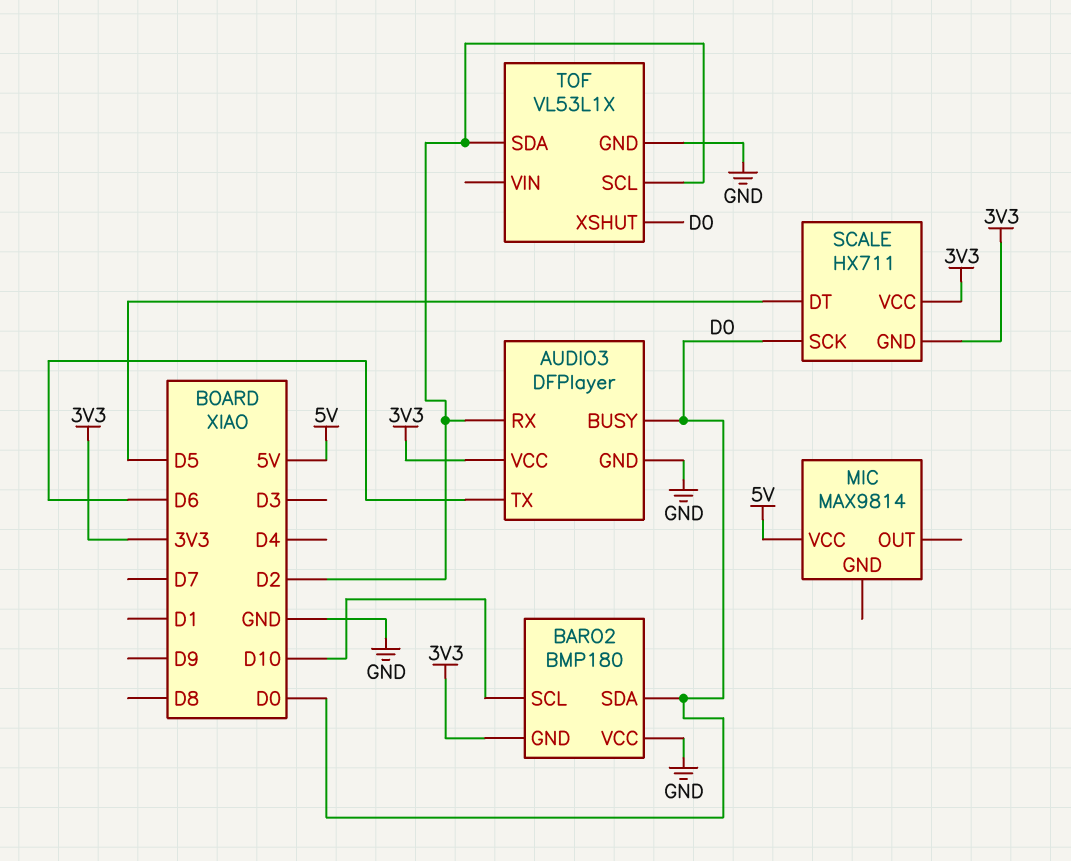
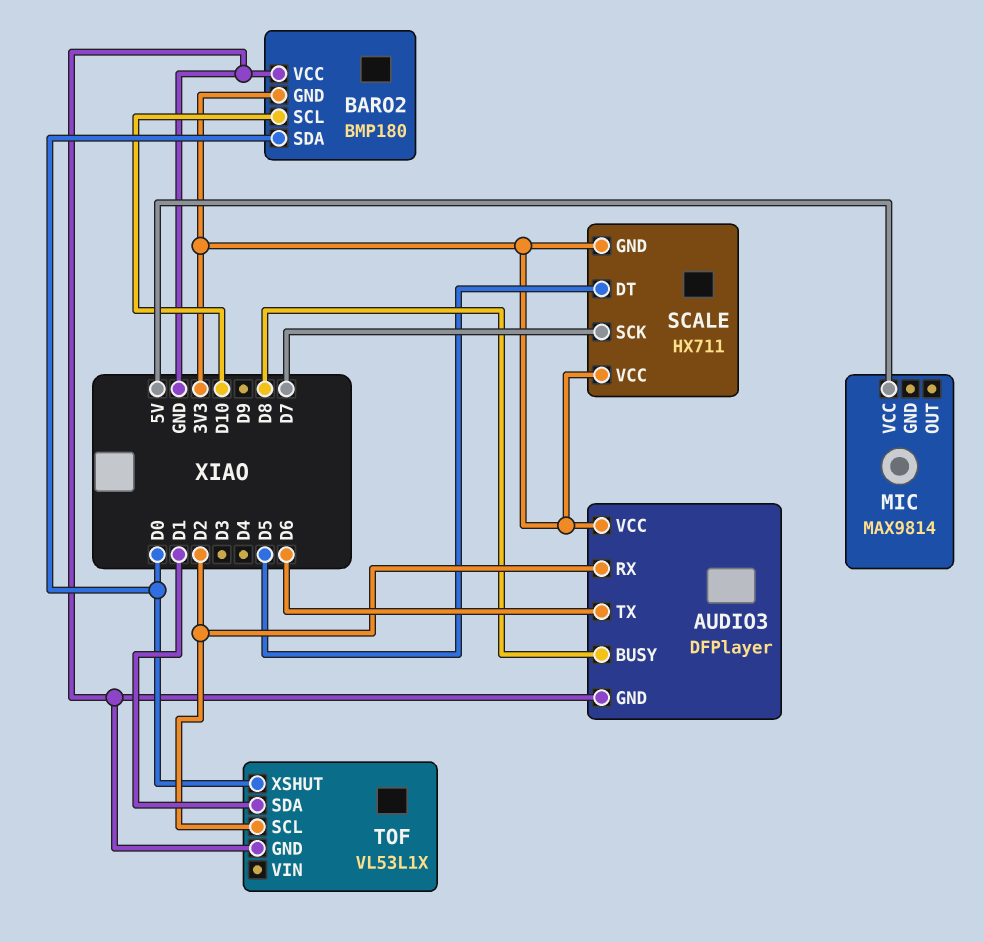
AUDIO3 pin BUSY: D0 -> D8
SCALE pin SCK: D0 -> D7
TOF pin SDA: D2 -> D1

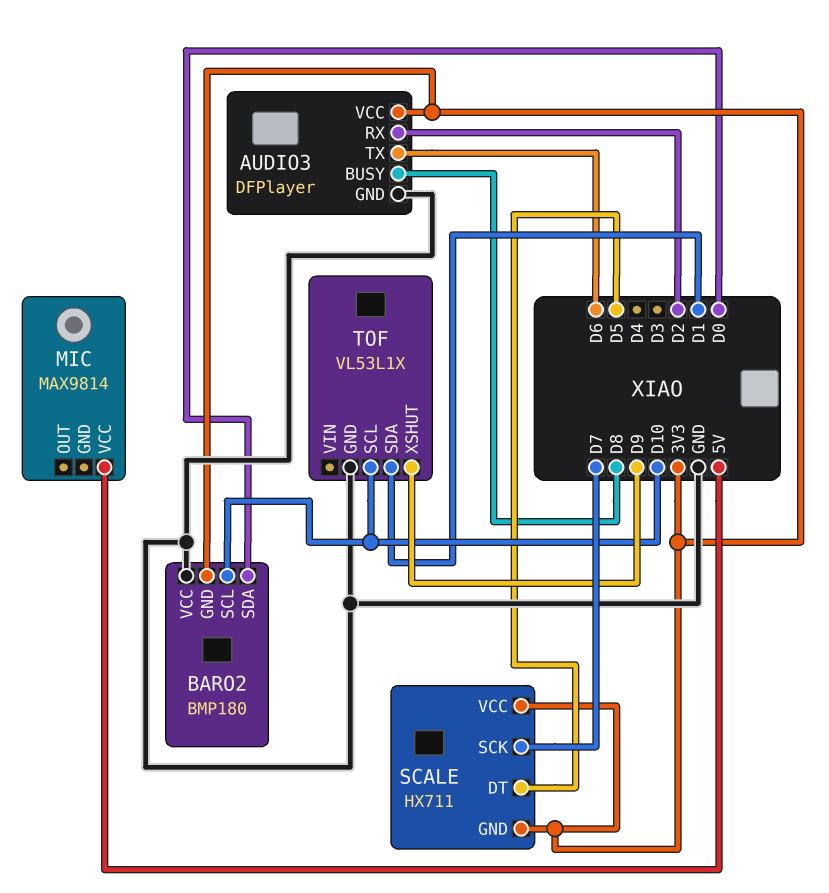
TOF pin SCL: D2 -> D10
TOF pin XSHUT: D0 -> D9

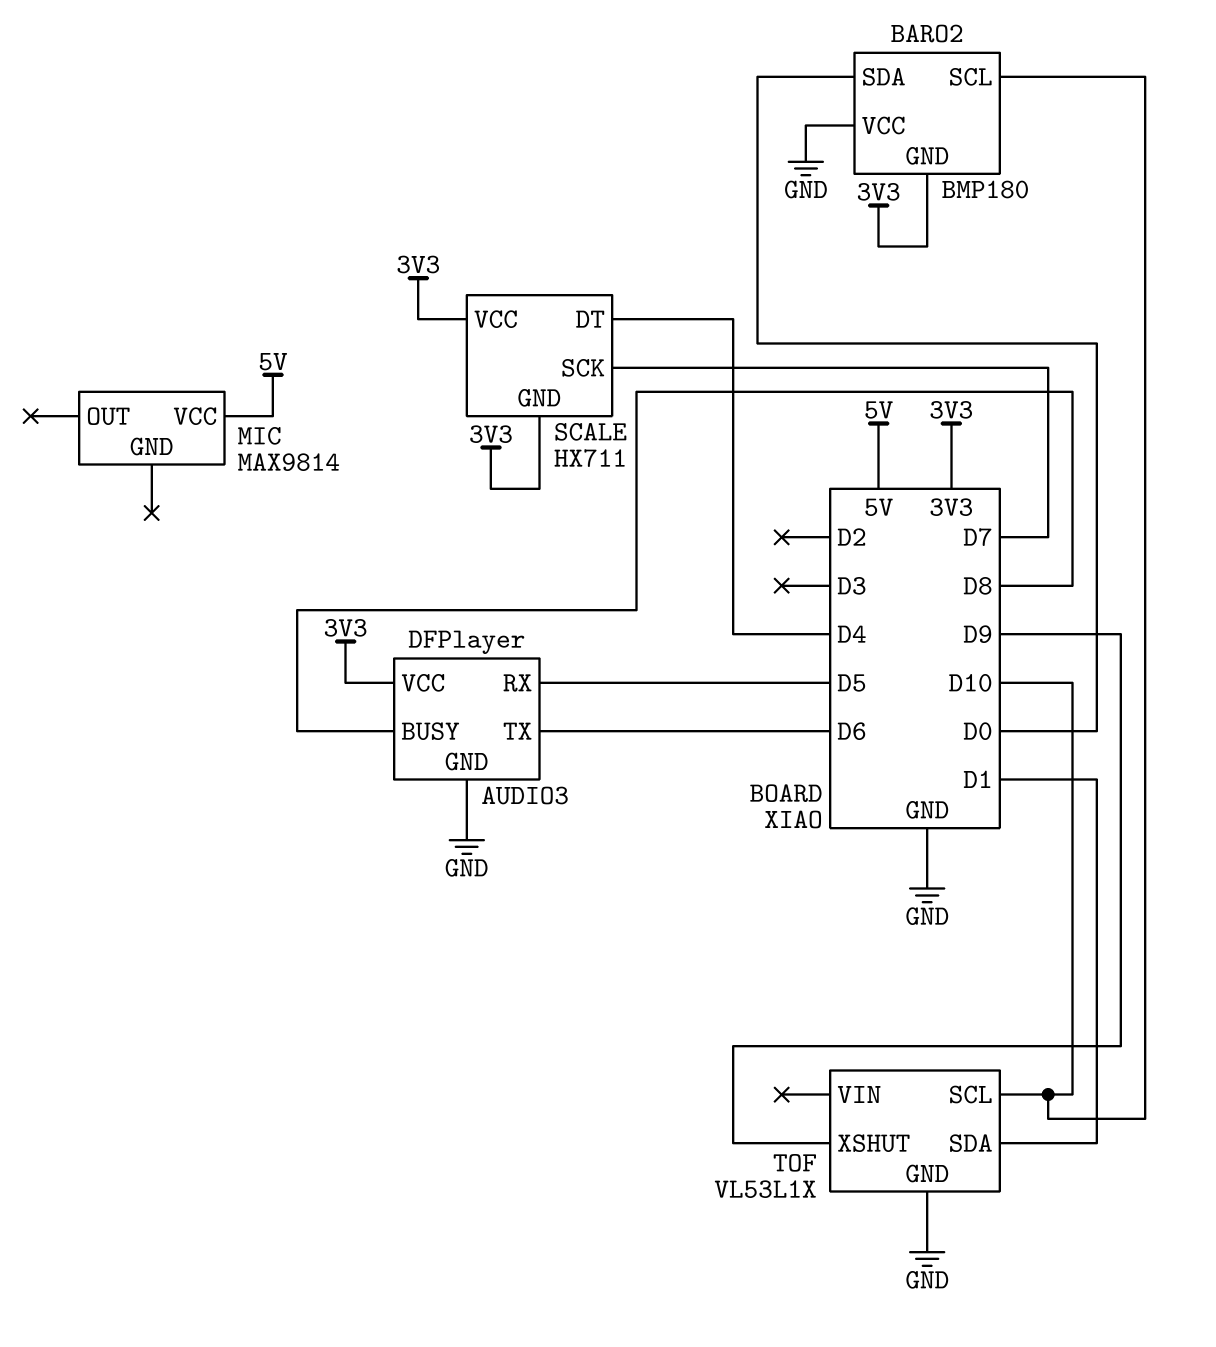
AUDIO3 pin RX: D2 -> D5
SCALE pin DT: D5 -> D4

